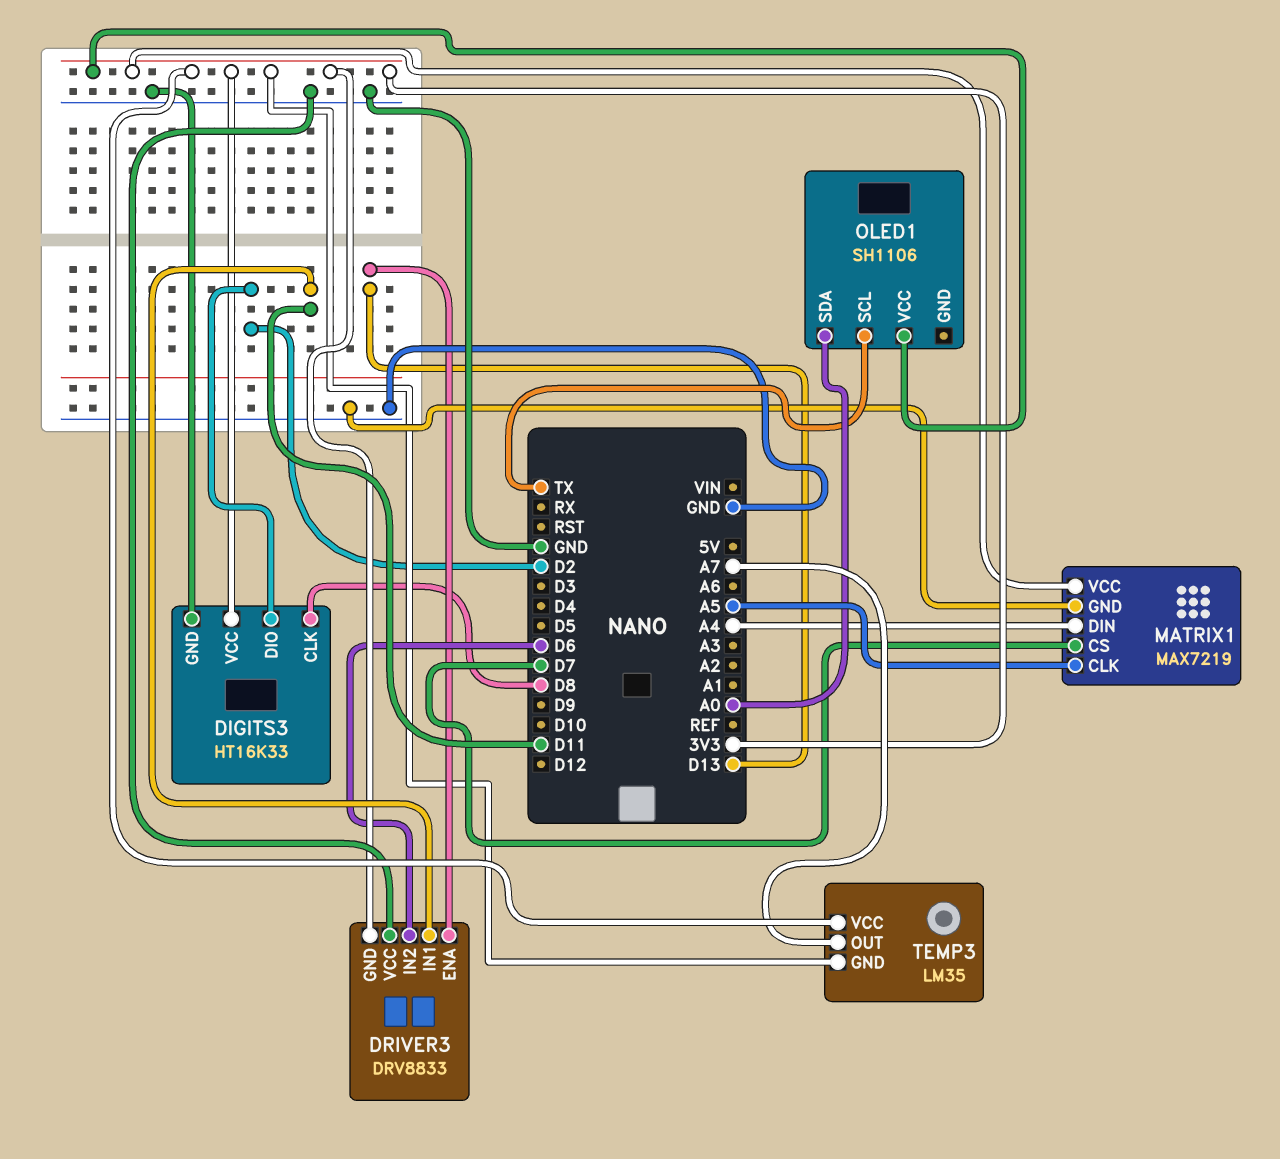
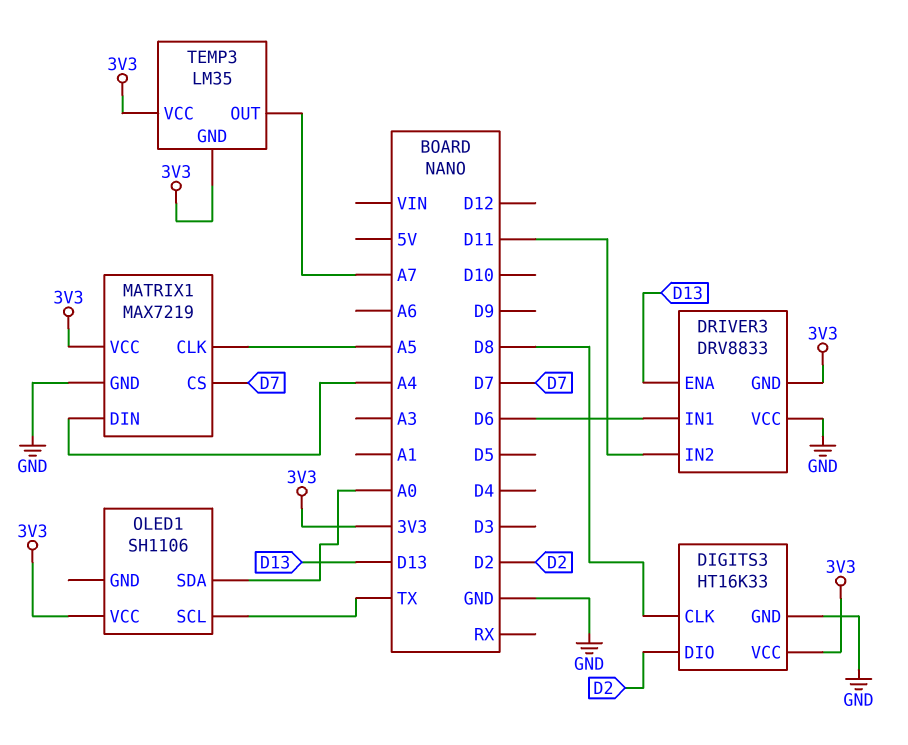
DRIVER3 pin IN1: D11 -> D6
DRIVER3 pin IN2: D6 -> D11

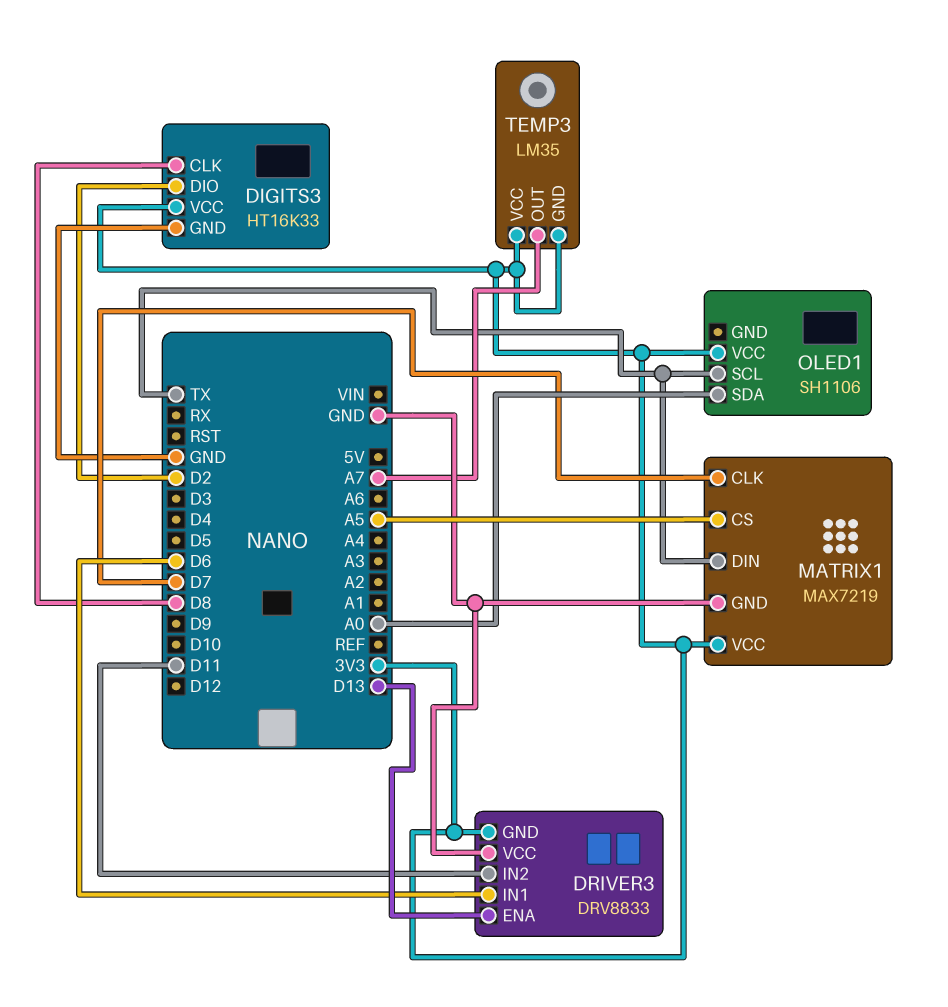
MATRIX1 pin CLK: A5 -> D7
MATRIX1 pin CS: D7 -> A5
MATRIX1 pin DIN: A4 -> TX

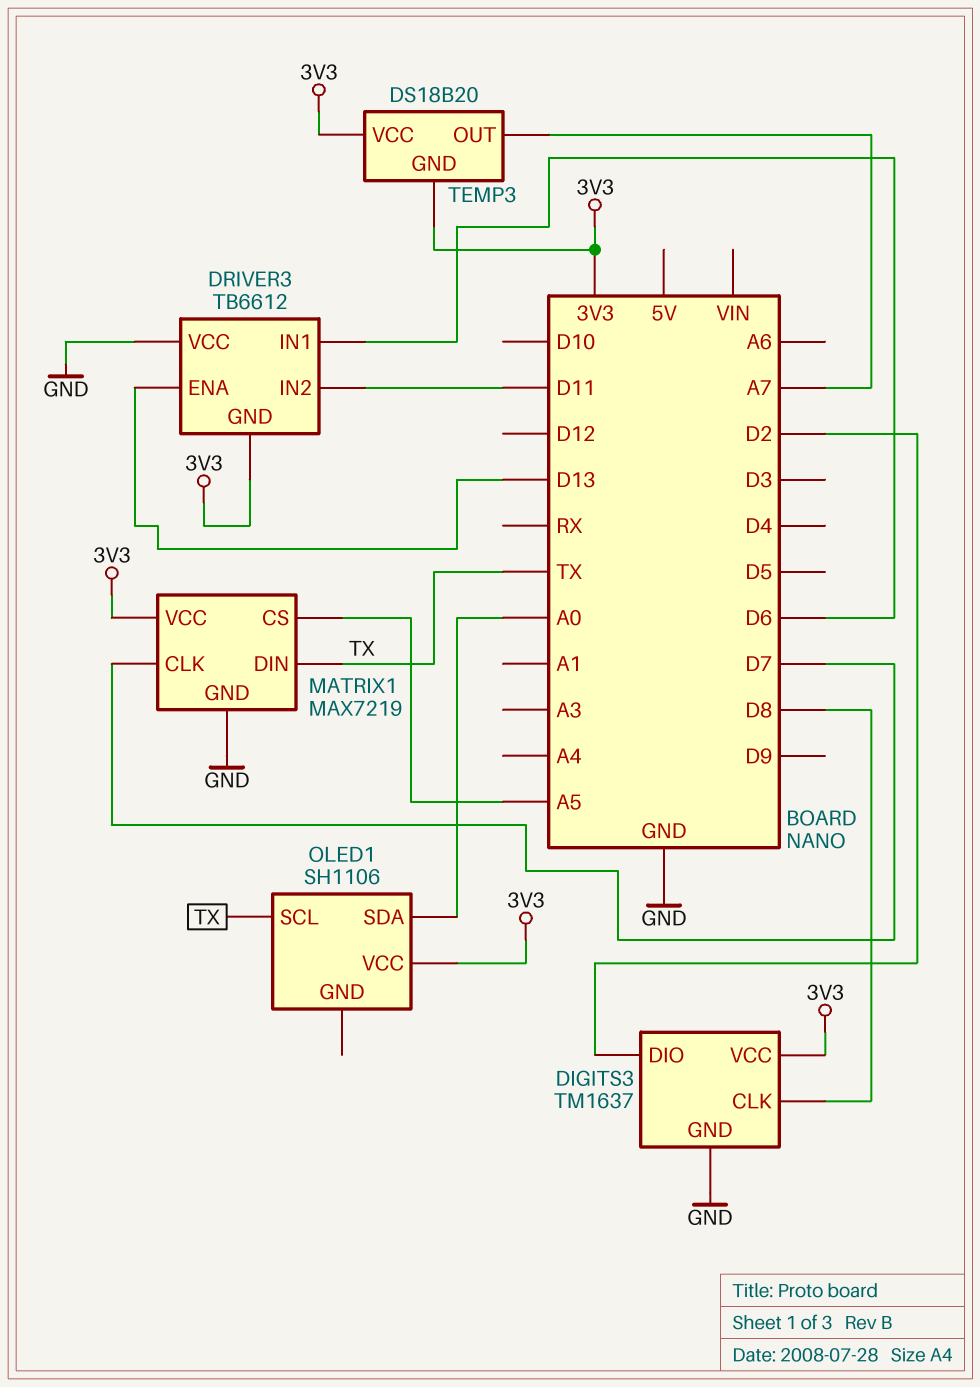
DIGITS3: HT16K33 -> TM1637
DRIVER3: DRV8833 -> TB6612
TEMP3: LM35 -> DS18B20

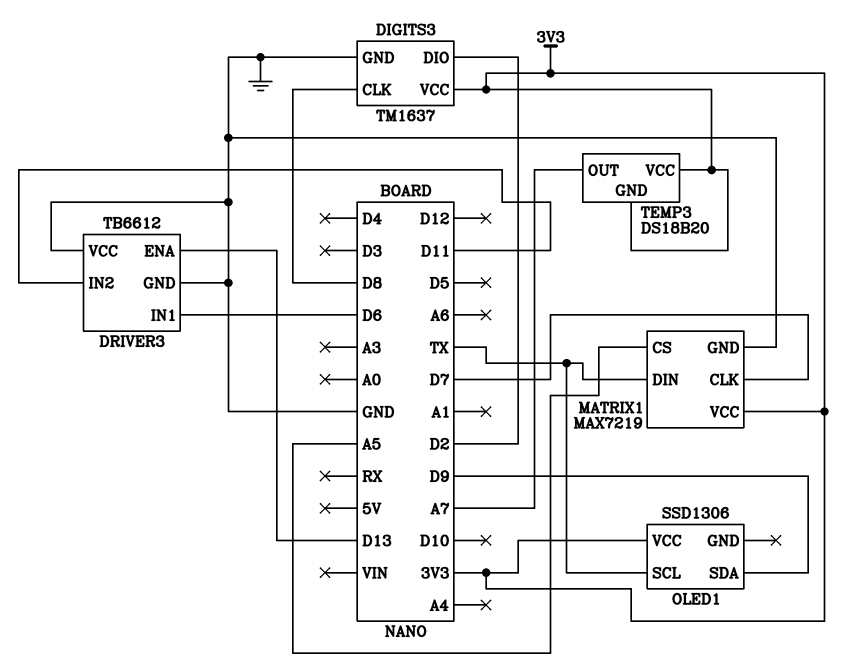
DRIVER3 pin GND: 3V3 -> GND
OLED1: SH1106 -> SSD1306
OLED1 pin SDA: A0 -> D9

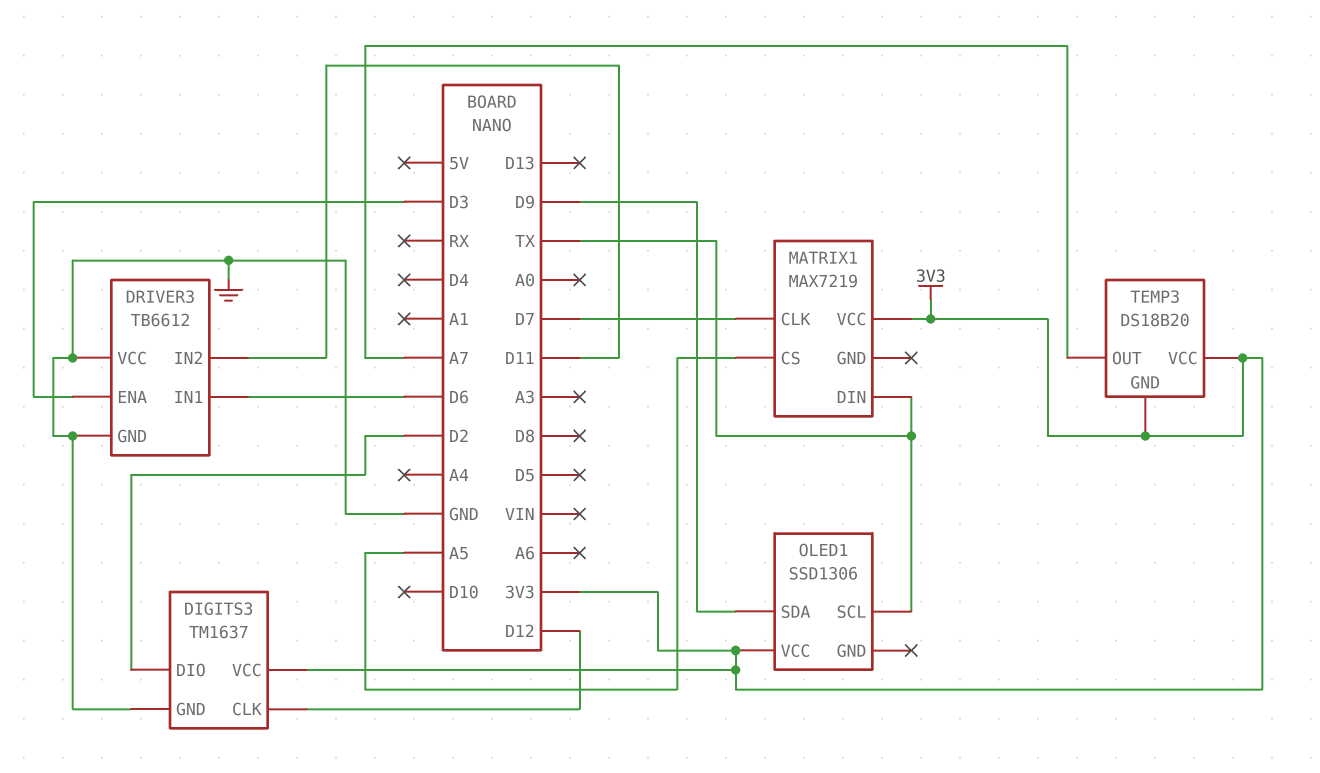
DIGITS3 pin CLK: D8 -> D12
DRIVER3 pin ENA: D13 -> D3
MATRIX1 pin GND: GND -> none

